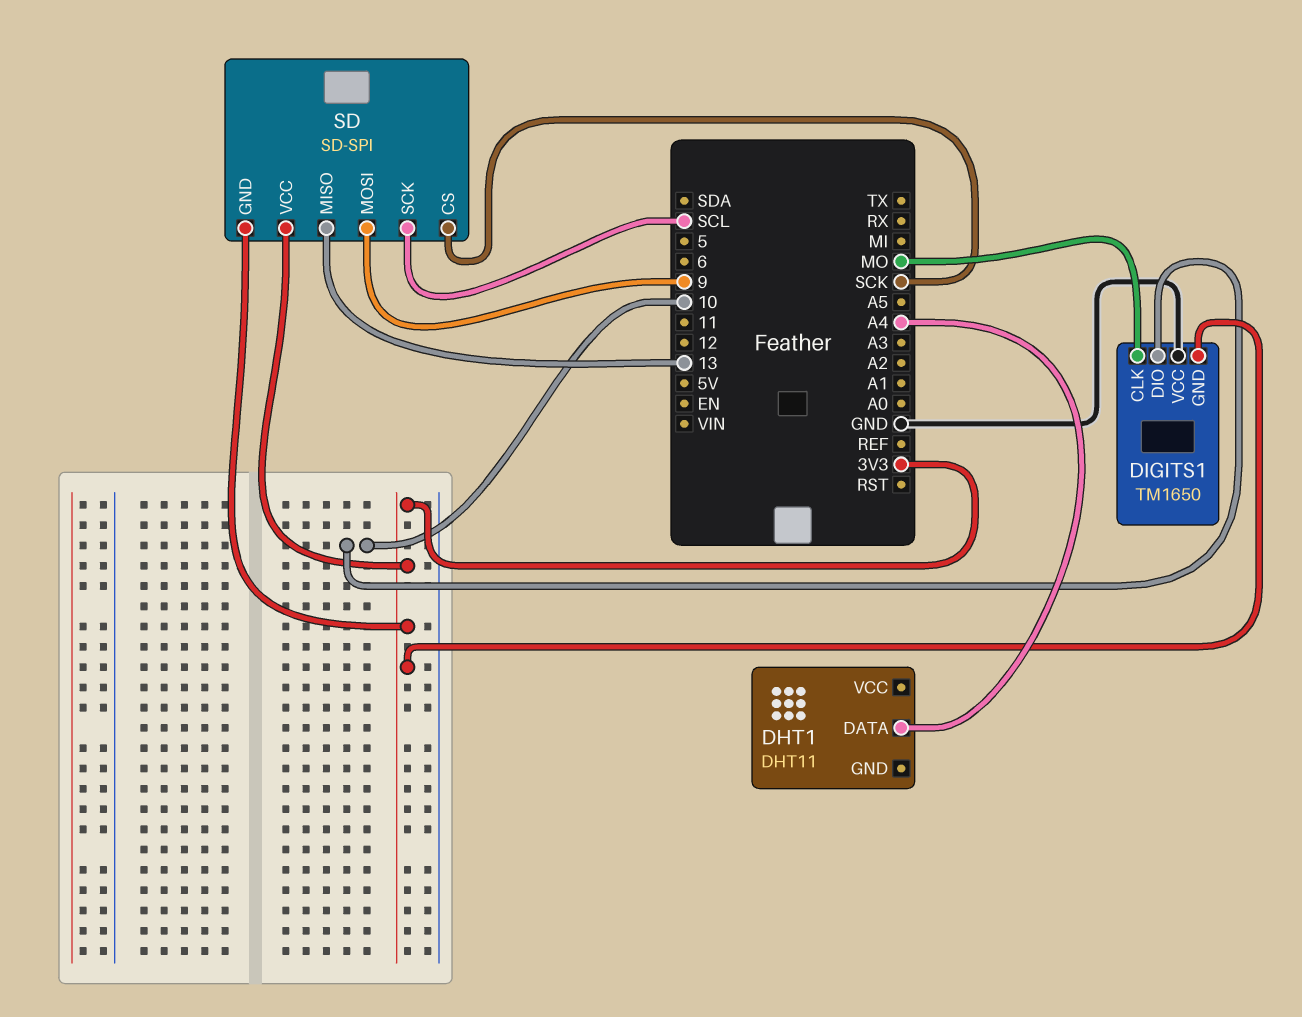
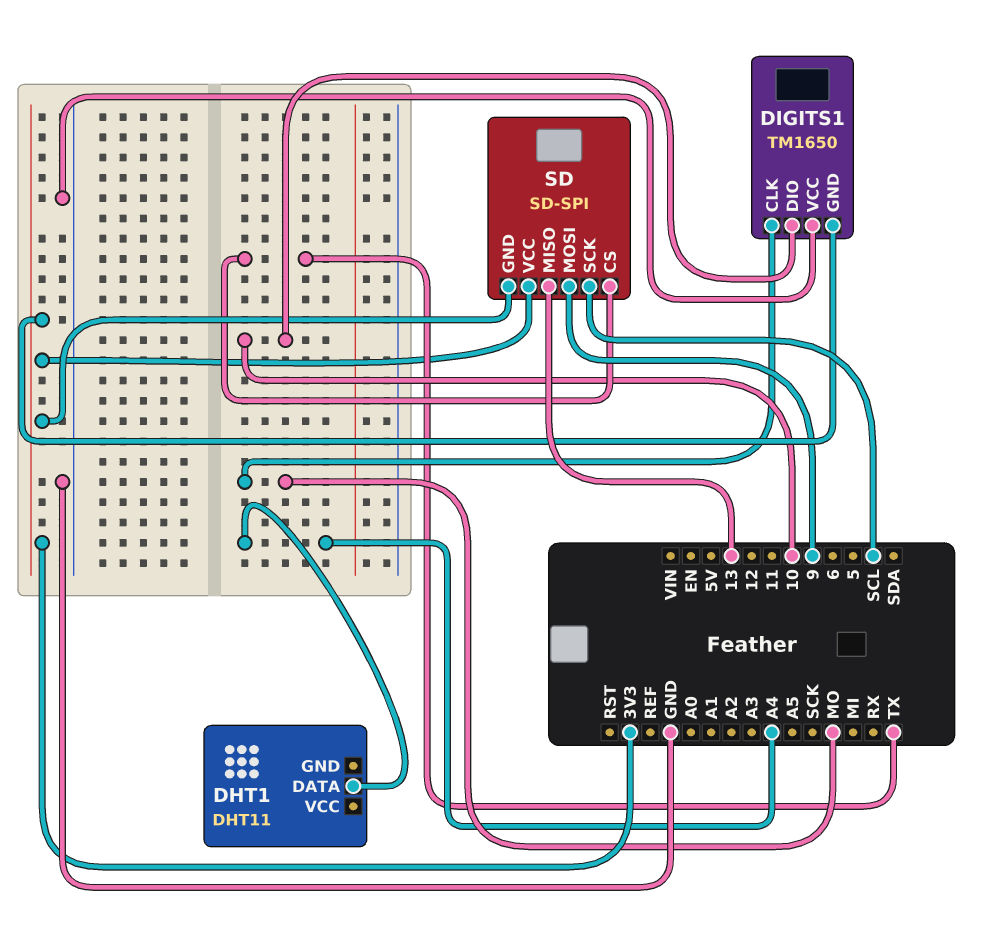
SD pin CS: SCK -> TX

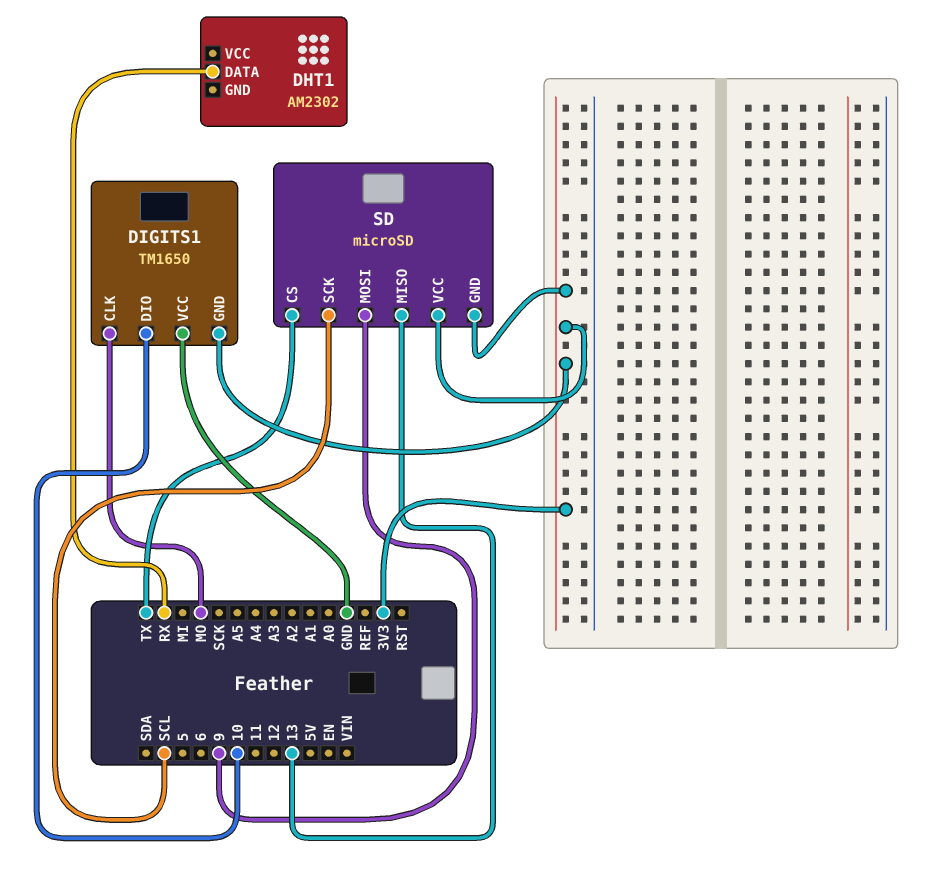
DHT1: DHT11 -> AM2302
DHT1 pin DATA: A4 -> RX
SD: SD-SPI -> microSD

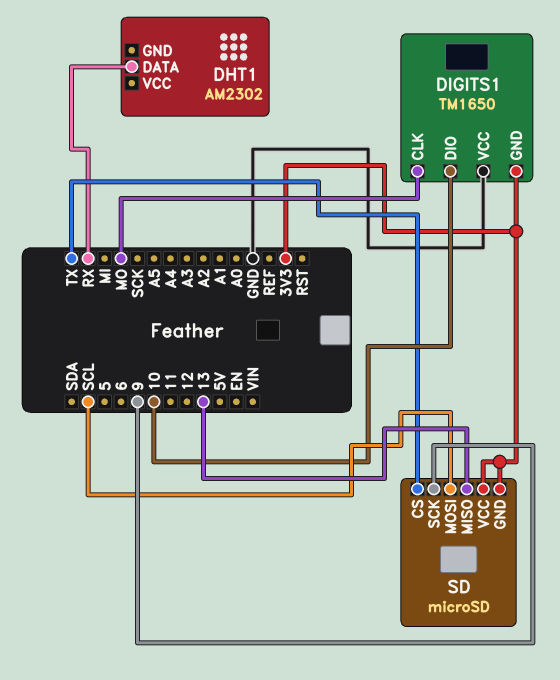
SD pin MOSI: 9 -> SCL
SD pin SCK: SCL -> 9

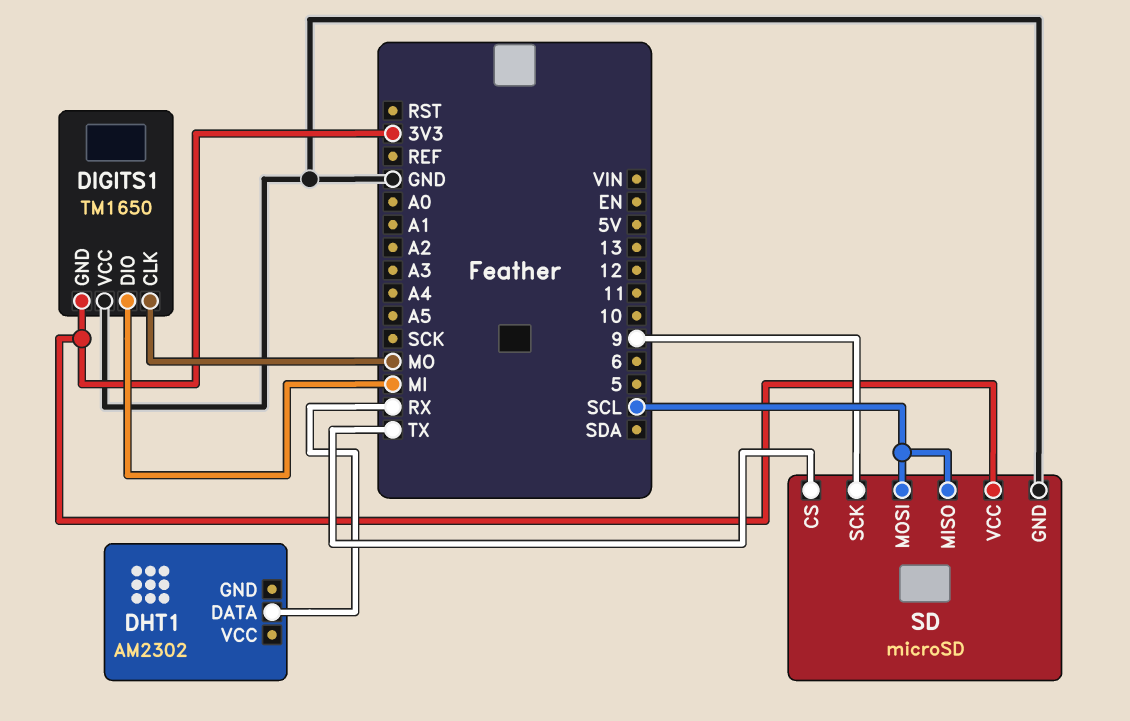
DIGITS1 pin DIO: 10 -> MI
SD pin GND: 3V3 -> GND
SD pin MISO: 13 -> SCL

